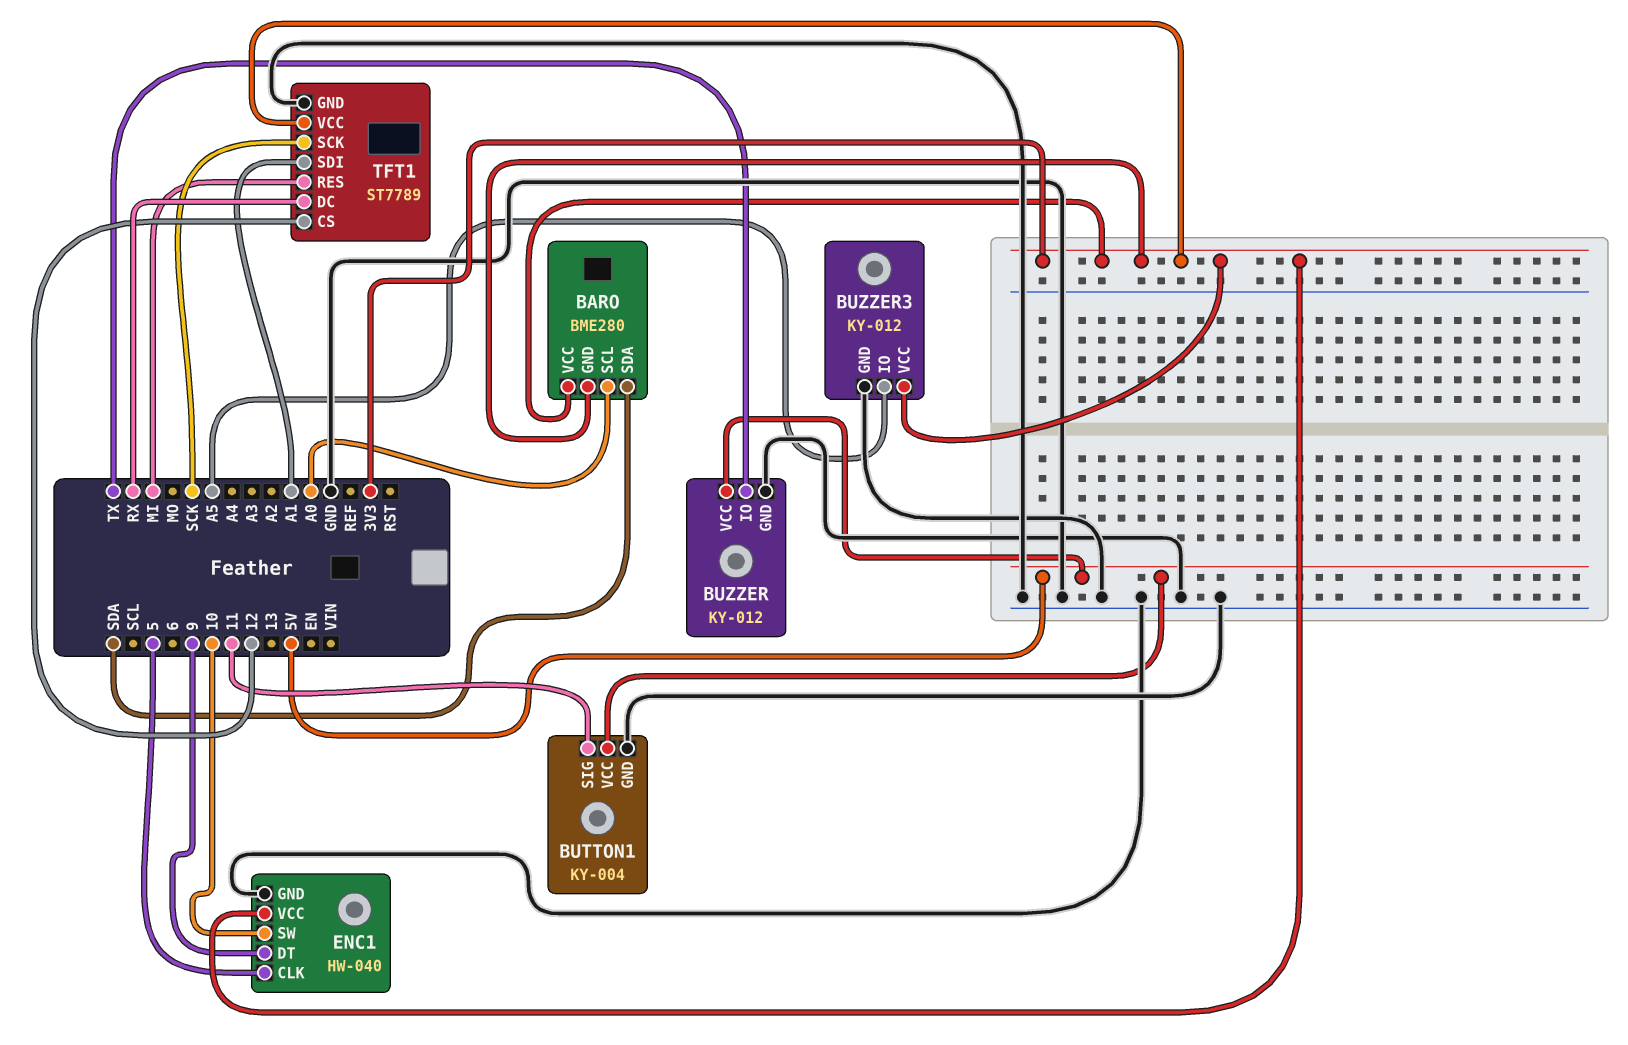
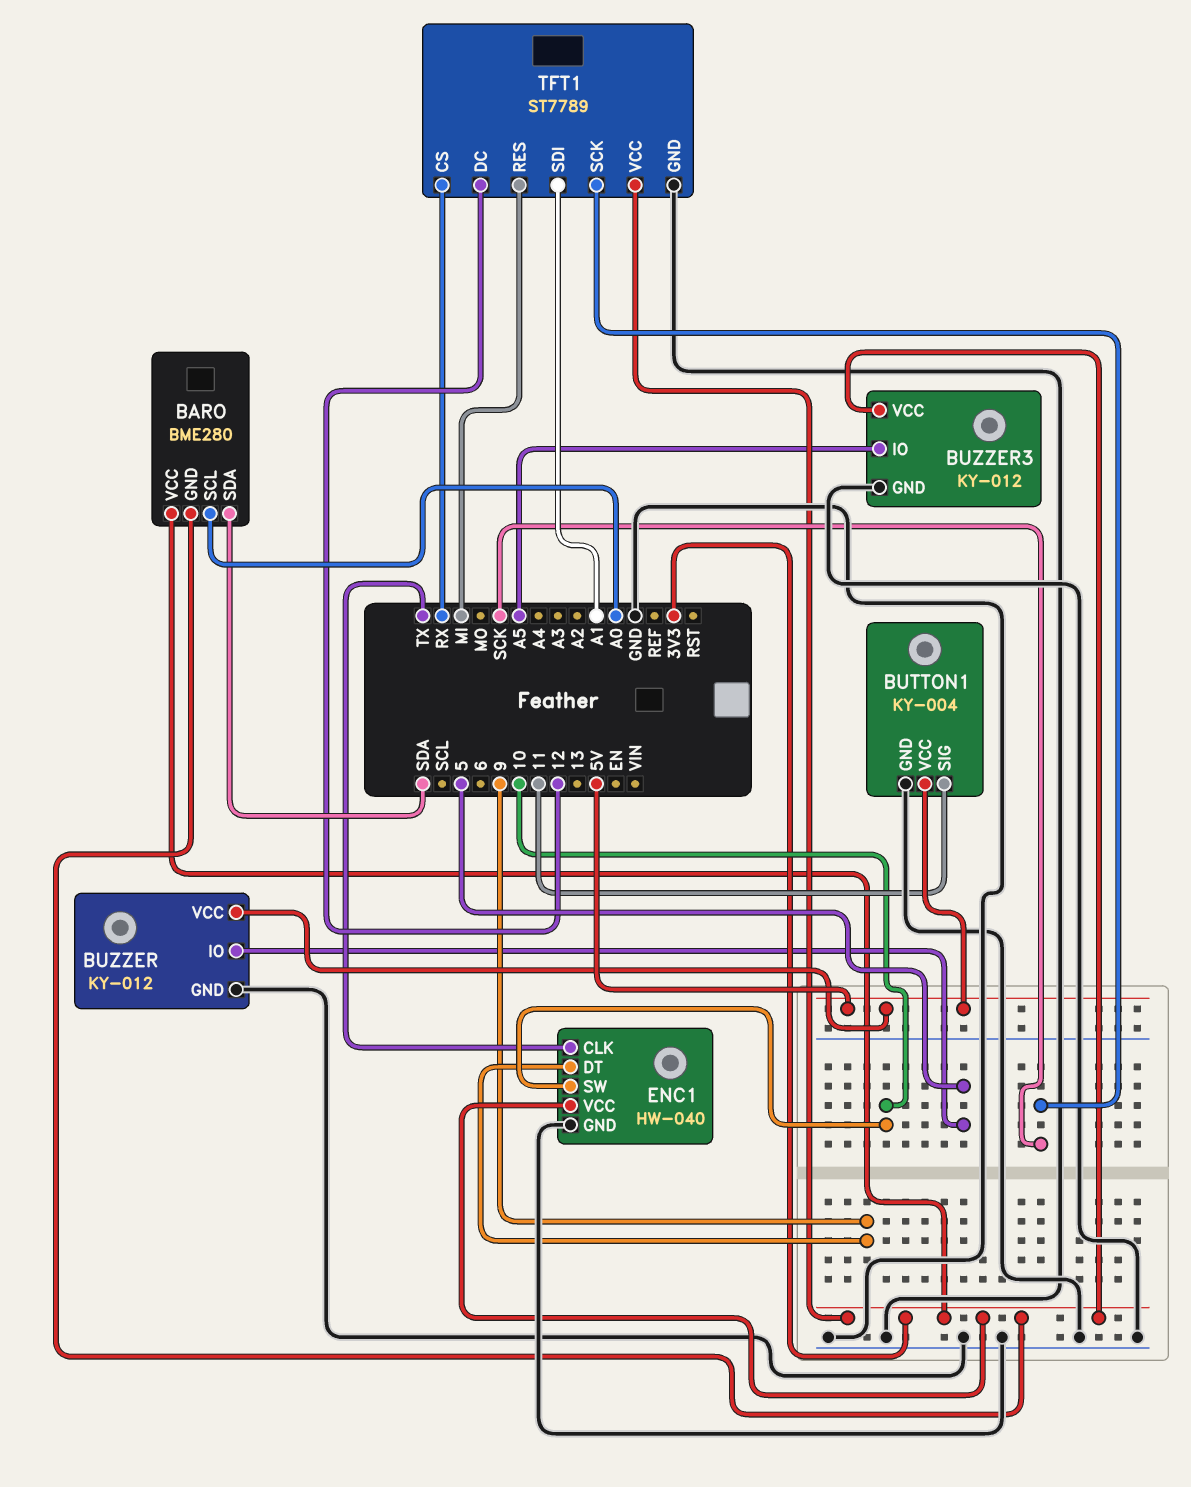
BUZZER pin IO: TX -> 5
ENC1 pin CLK: 5 -> TX
TFT1 pin CS: 12 -> RX
TFT1 pin DC: RX -> 12

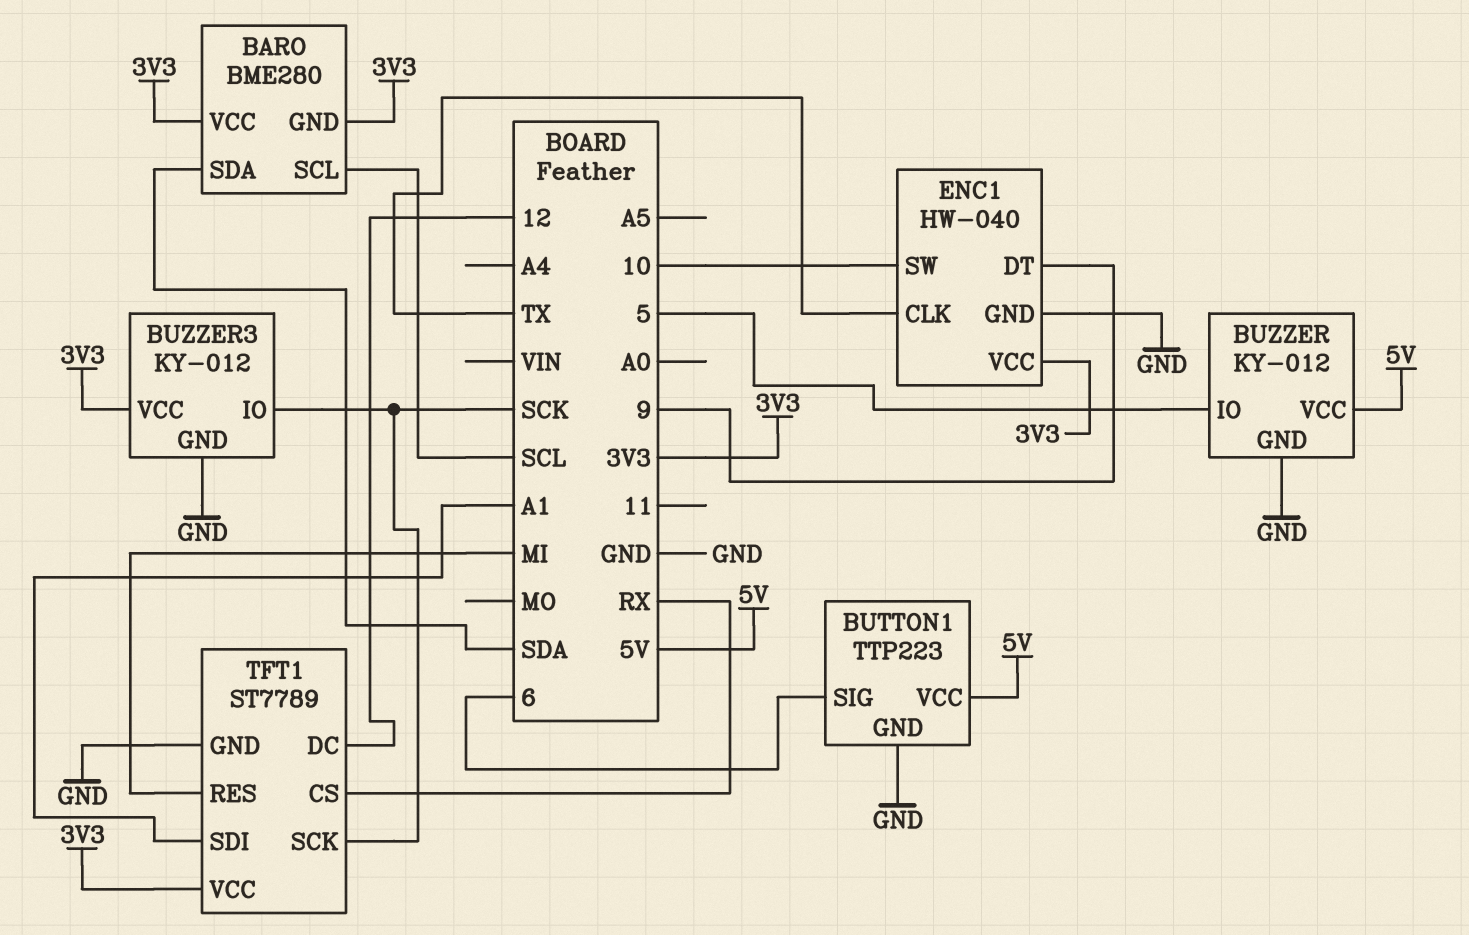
BARO pin SCL: A0 -> SCL
BUTTON1: KY-004 -> TTP223
BUTTON1 pin SIG: 11 -> 6
BUZZER3 pin IO: A5 -> SCK

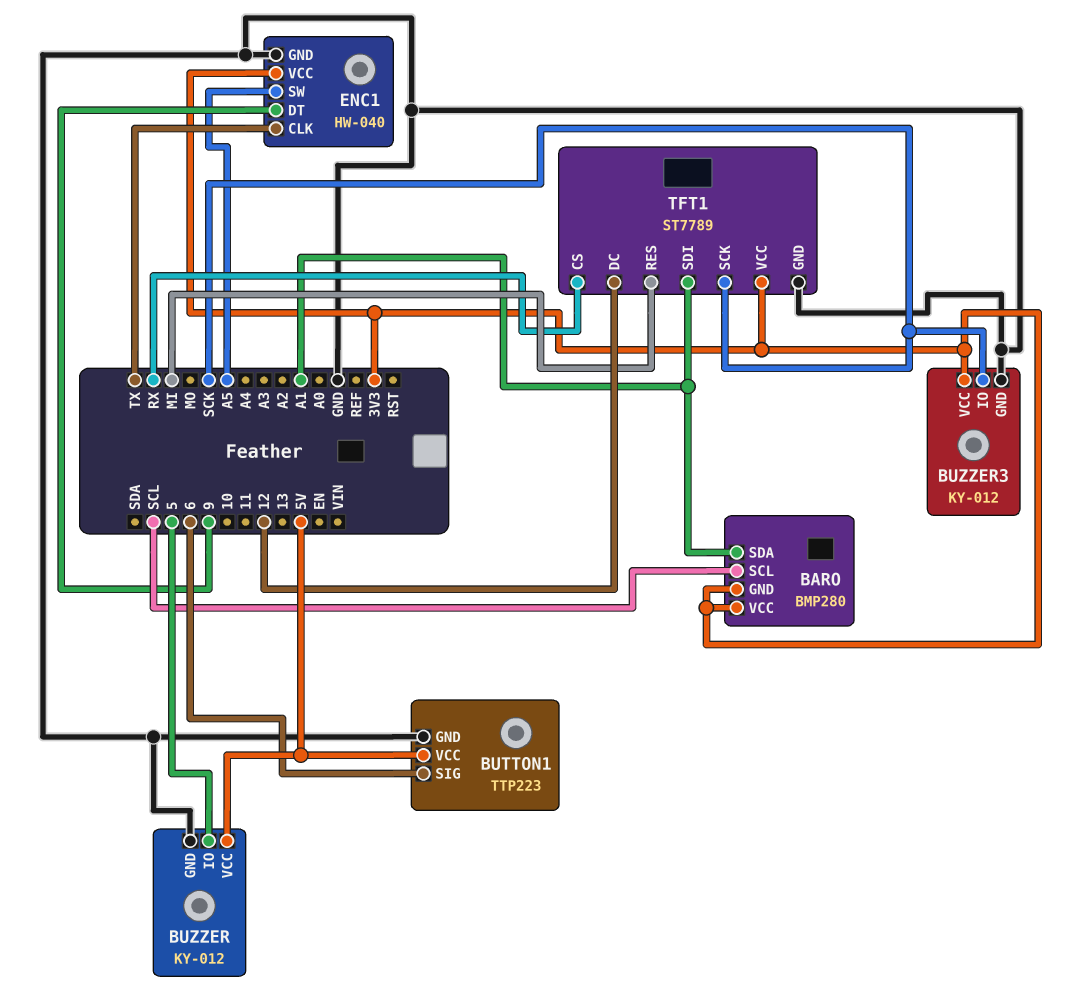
BARO: BME280 -> BMP280
BARO pin SDA: SDA -> A1
ENC1 pin SW: 10 -> A5

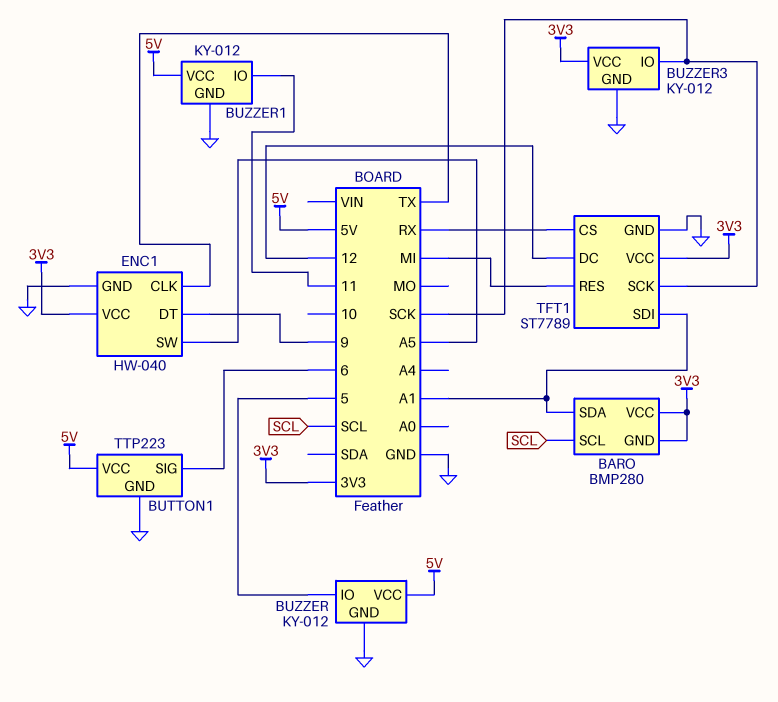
BUZZER1: none -> KY-012
BUZZER1 pin GND: none -> GND
BUZZER1 pin IO: none -> 11
BUZZER1 pin VCC: none -> 5V

